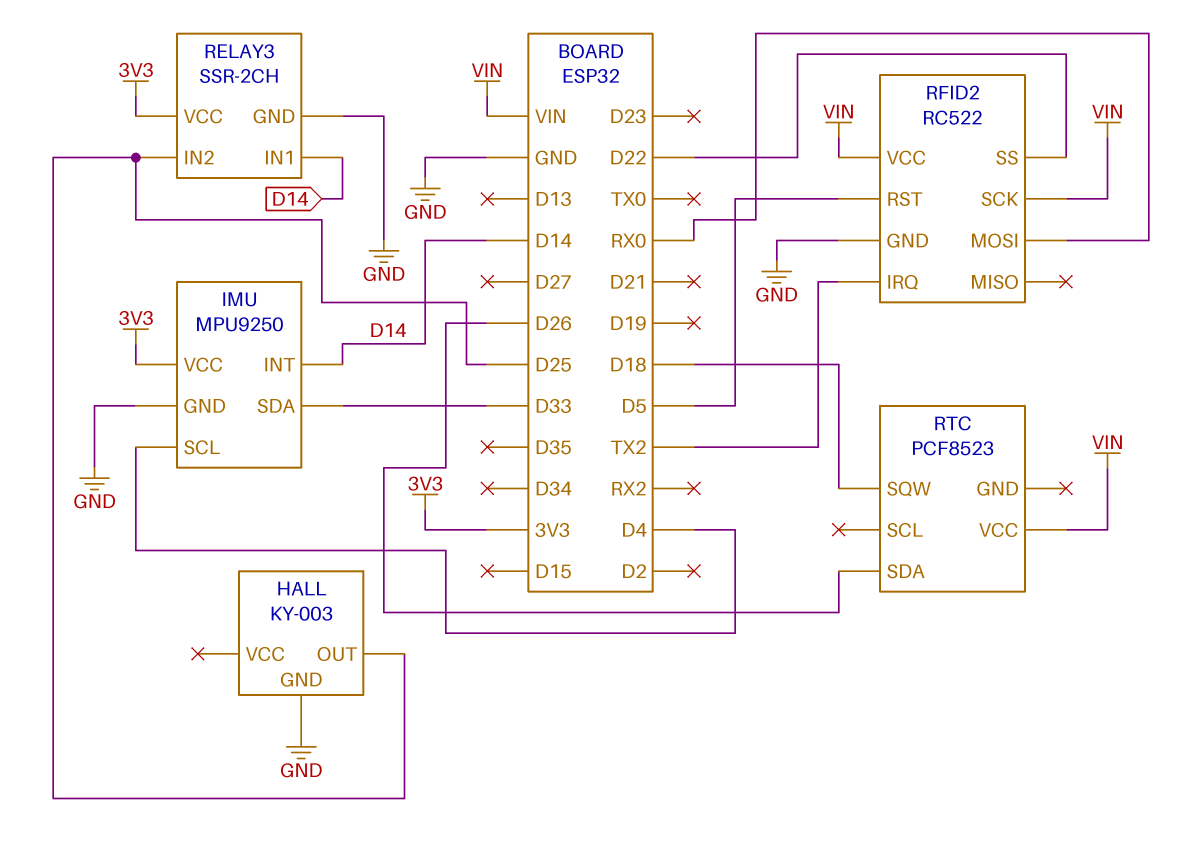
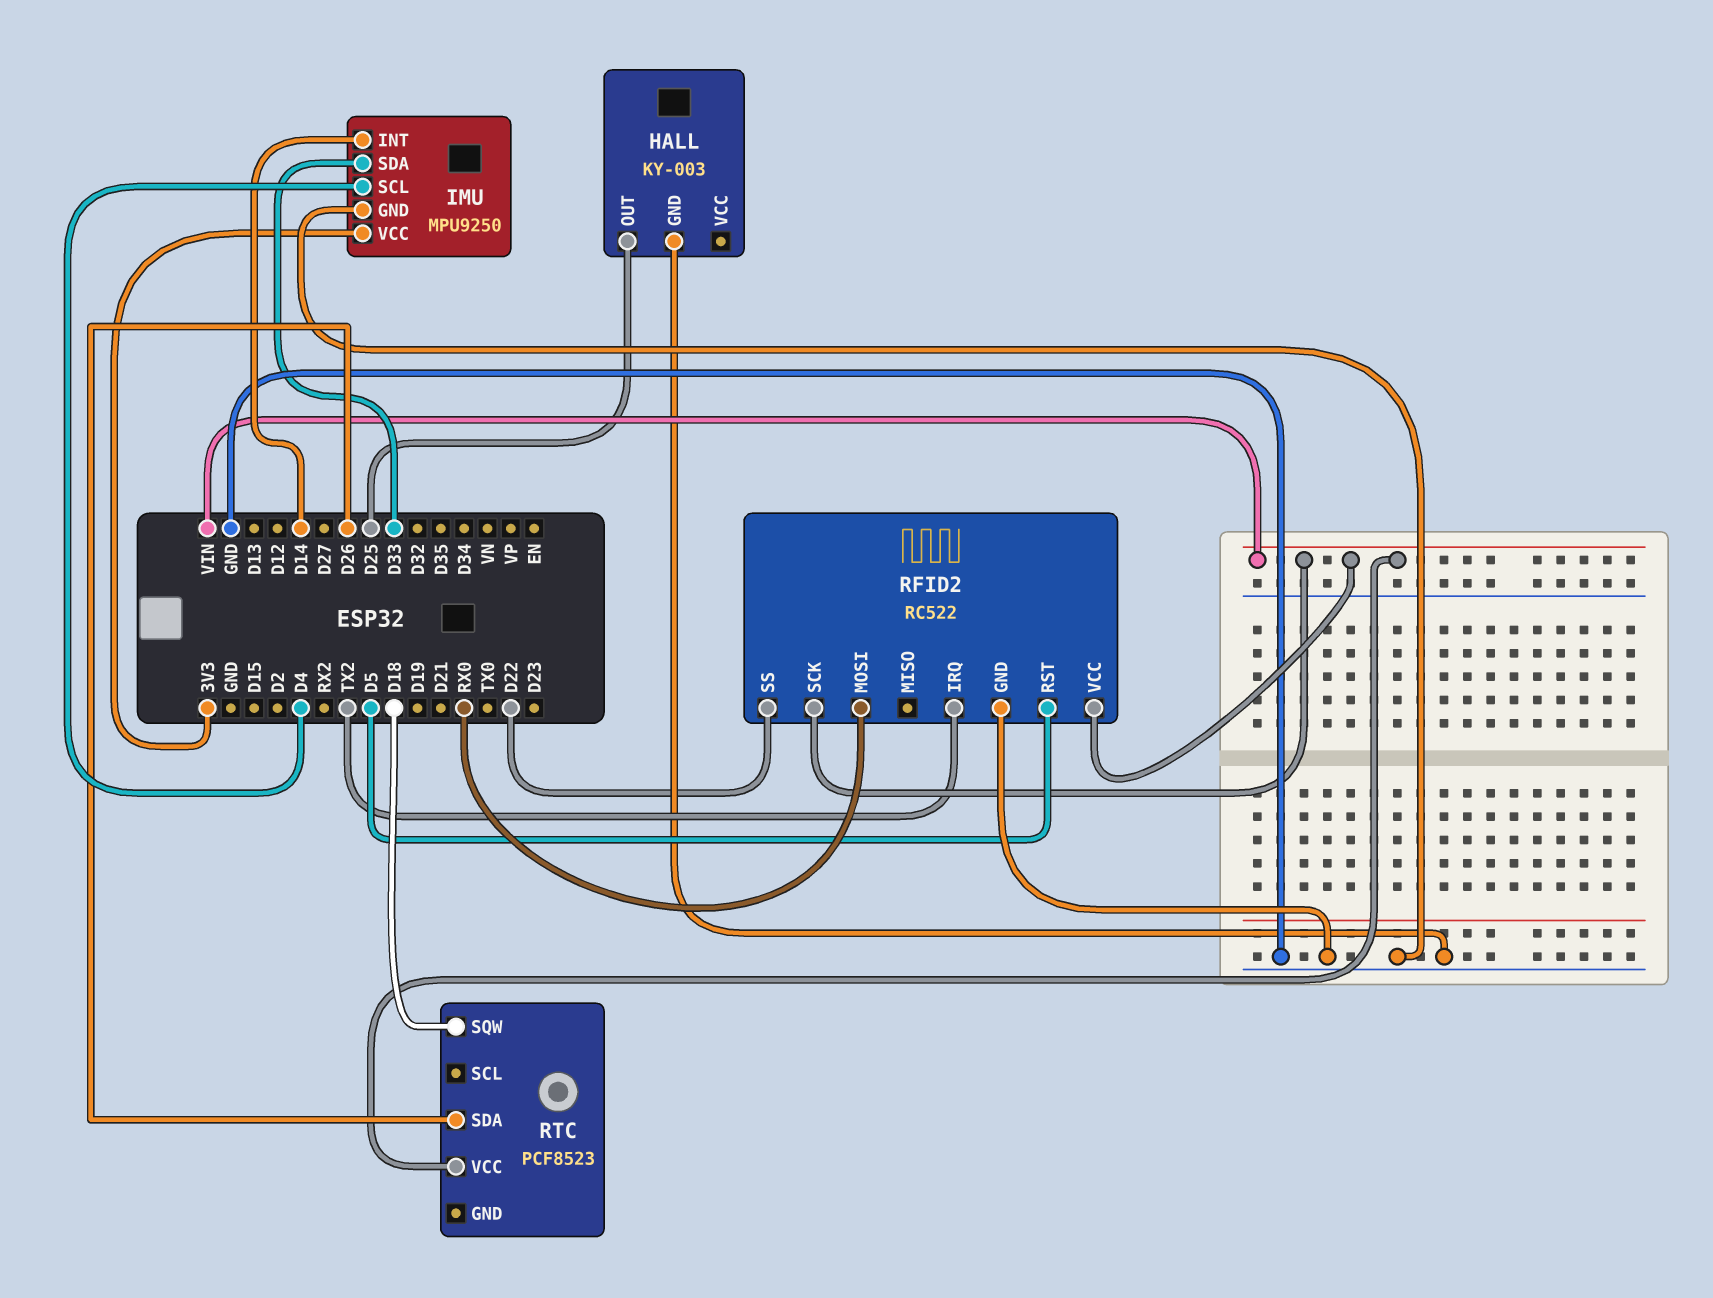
RELAY3: SSR-2CH -> none
RELAY3 pin GND: GND -> none
RELAY3 pin IN1: D14 -> none
RELAY3 pin IN2: D25 -> none
RELAY3 pin VCC: 3V3 -> none

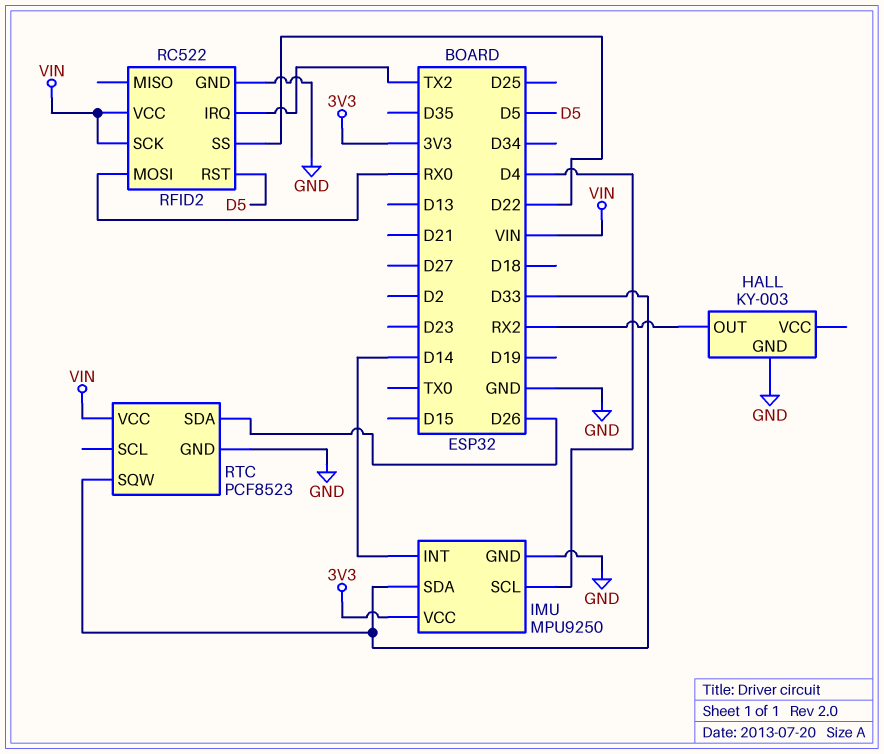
HALL pin OUT: D25 -> RX2
RTC pin GND: none -> GND
RTC pin SQW: D18 -> D33

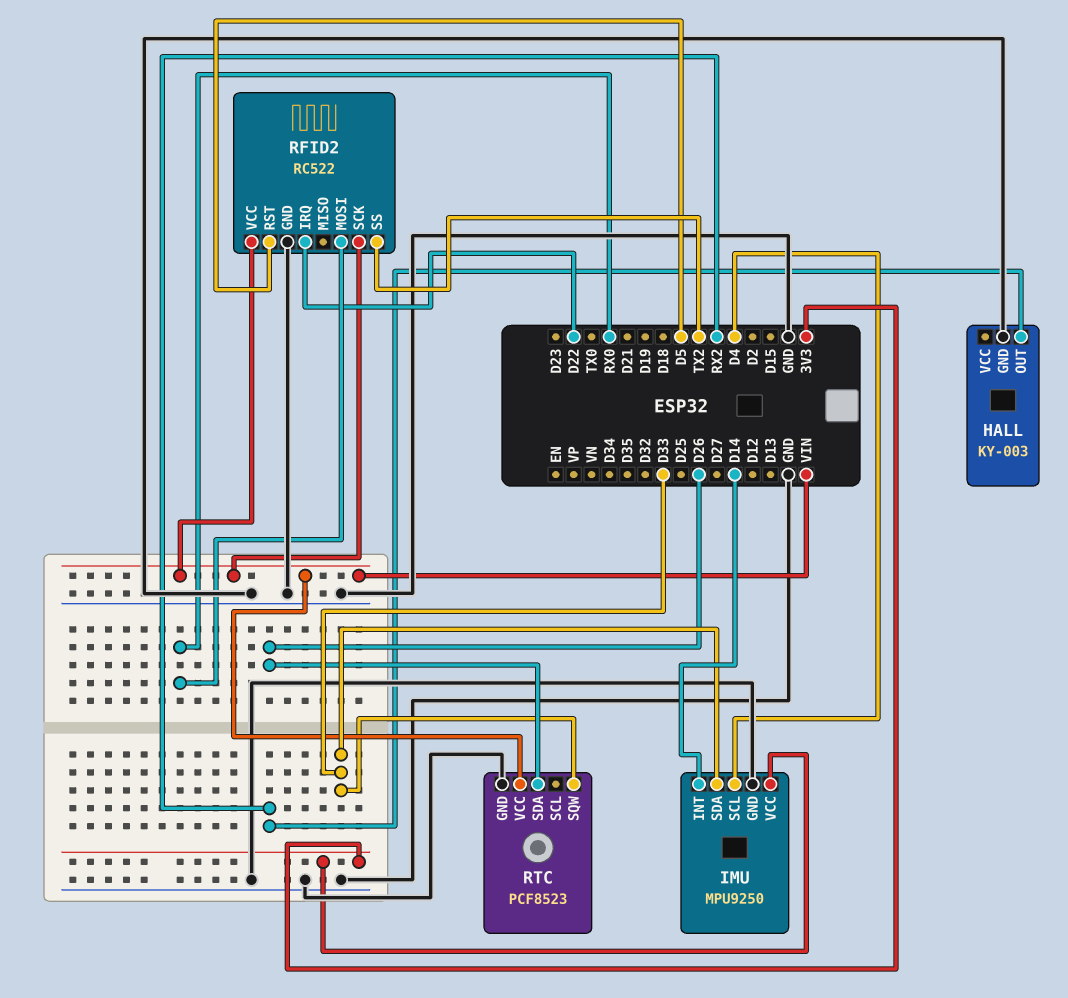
RFID2 pin IRQ: TX2 -> D22
RFID2 pin SS: D22 -> TX2

